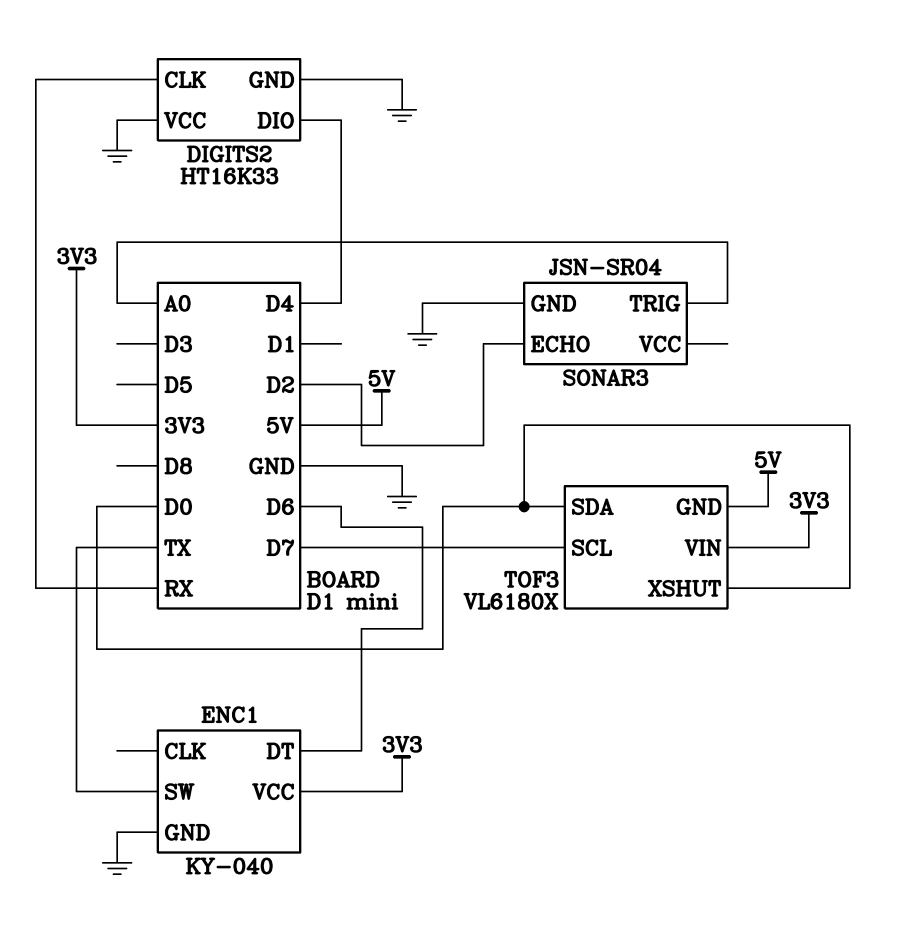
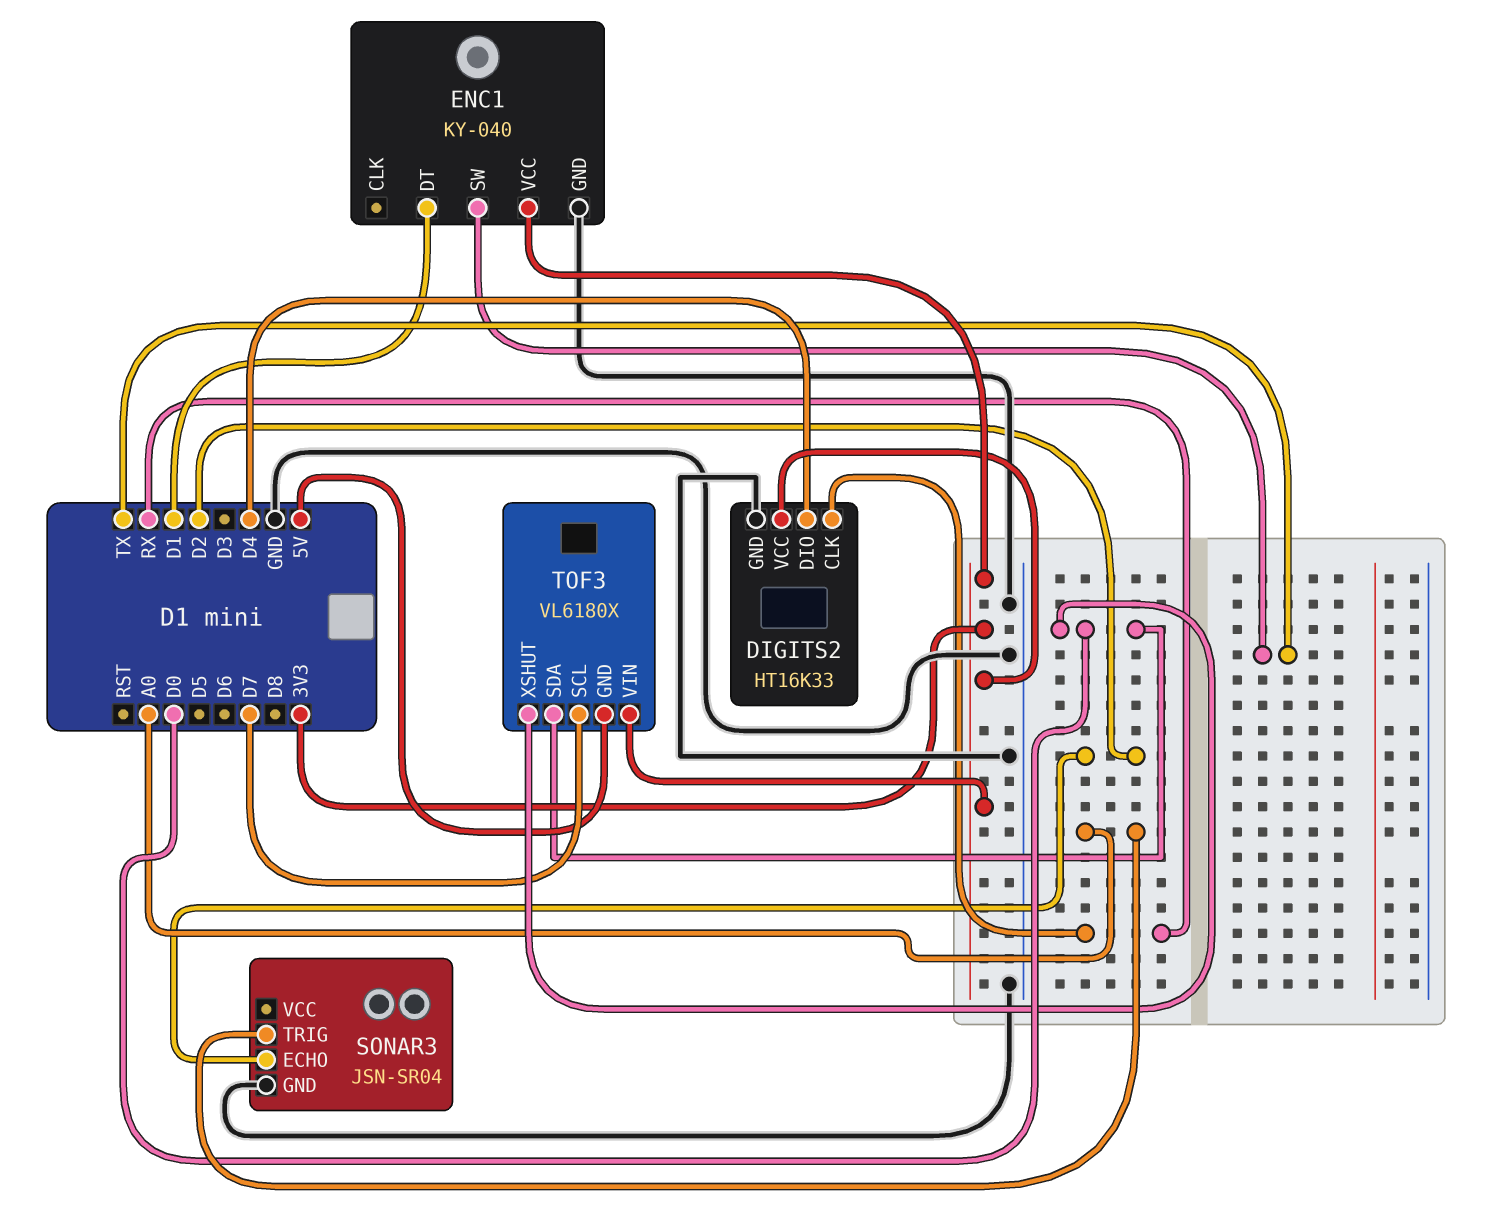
DIGITS2 pin VCC: GND -> 3V3
ENC1 pin DT: D6 -> D1

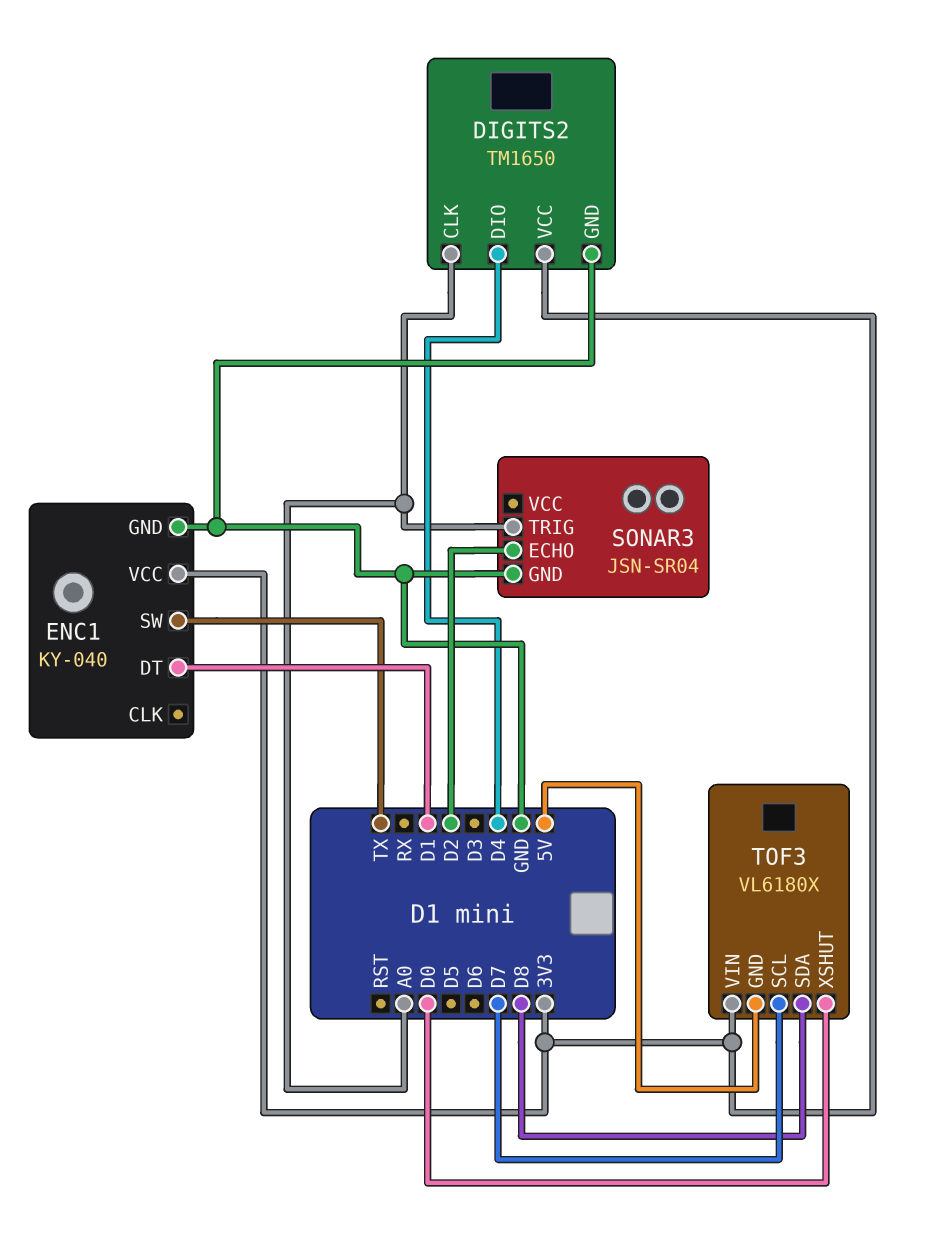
DIGITS2: HT16K33 -> TM1650
DIGITS2 pin CLK: RX -> A0
TOF3 pin SDA: D0 -> D8

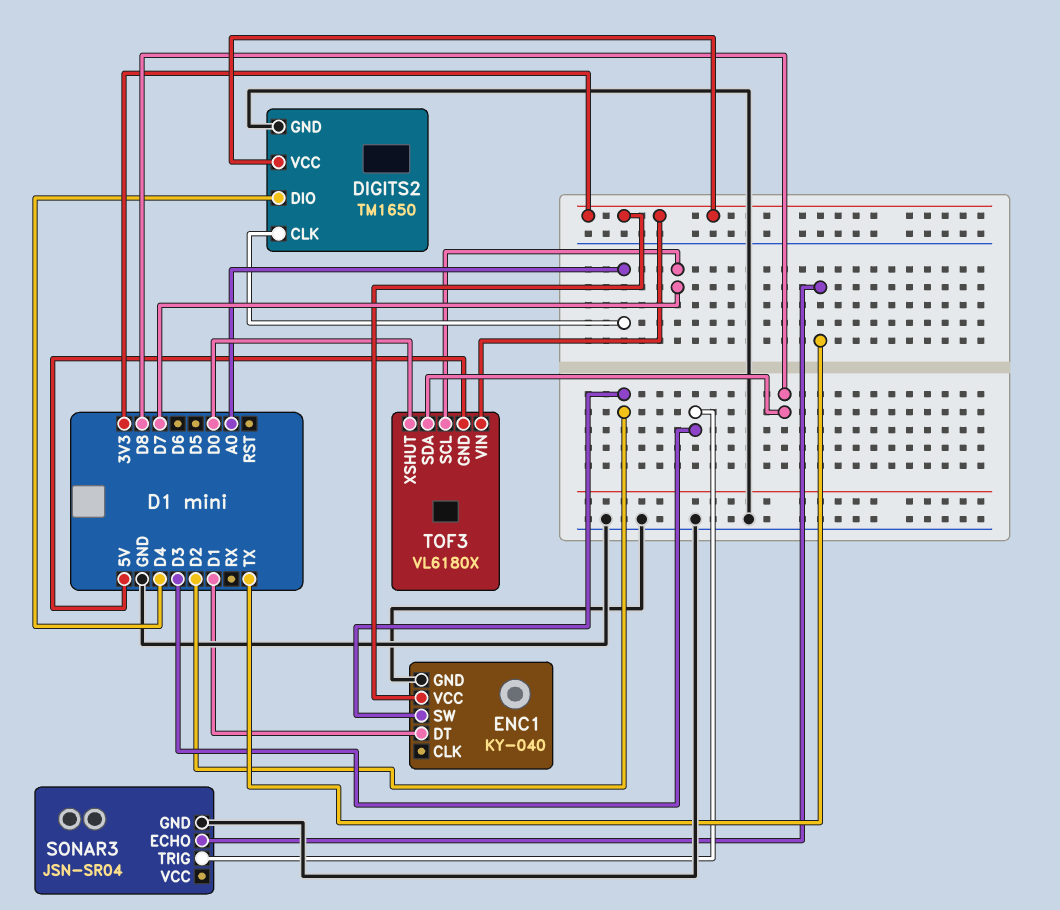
ENC1 pin SW: TX -> D2
SONAR3 pin ECHO: D2 -> TX
SONAR3 pin TRIG: A0 -> D3

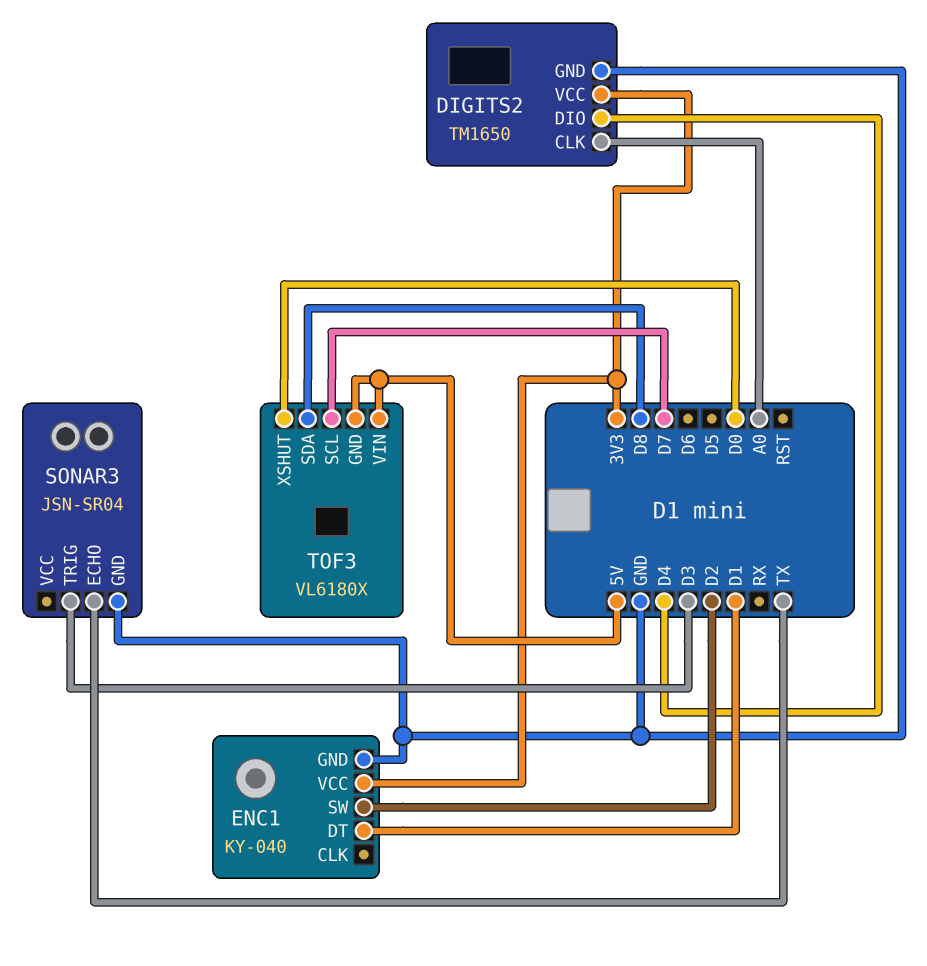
TOF3 pin VIN: 3V3 -> 5V

